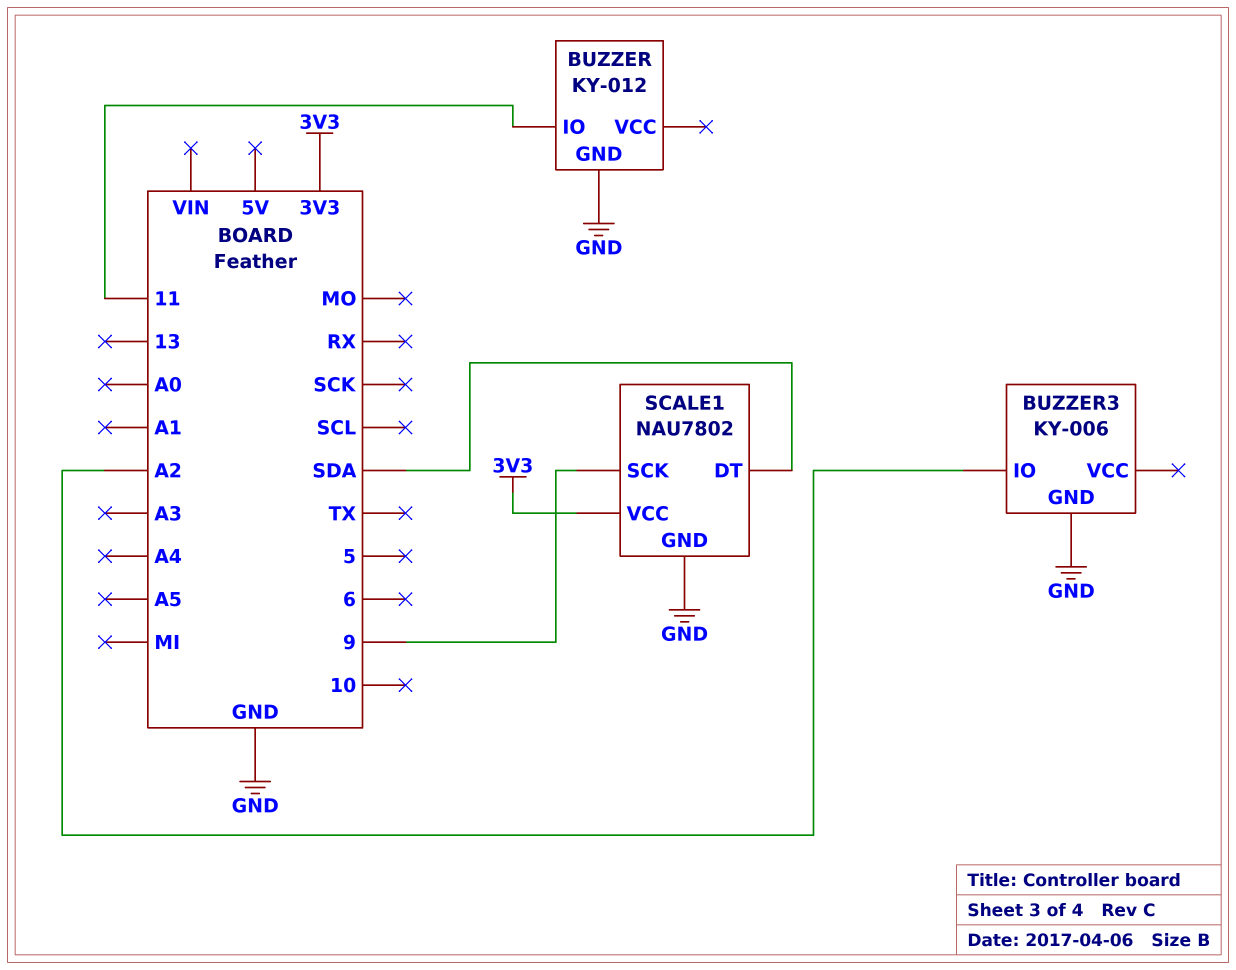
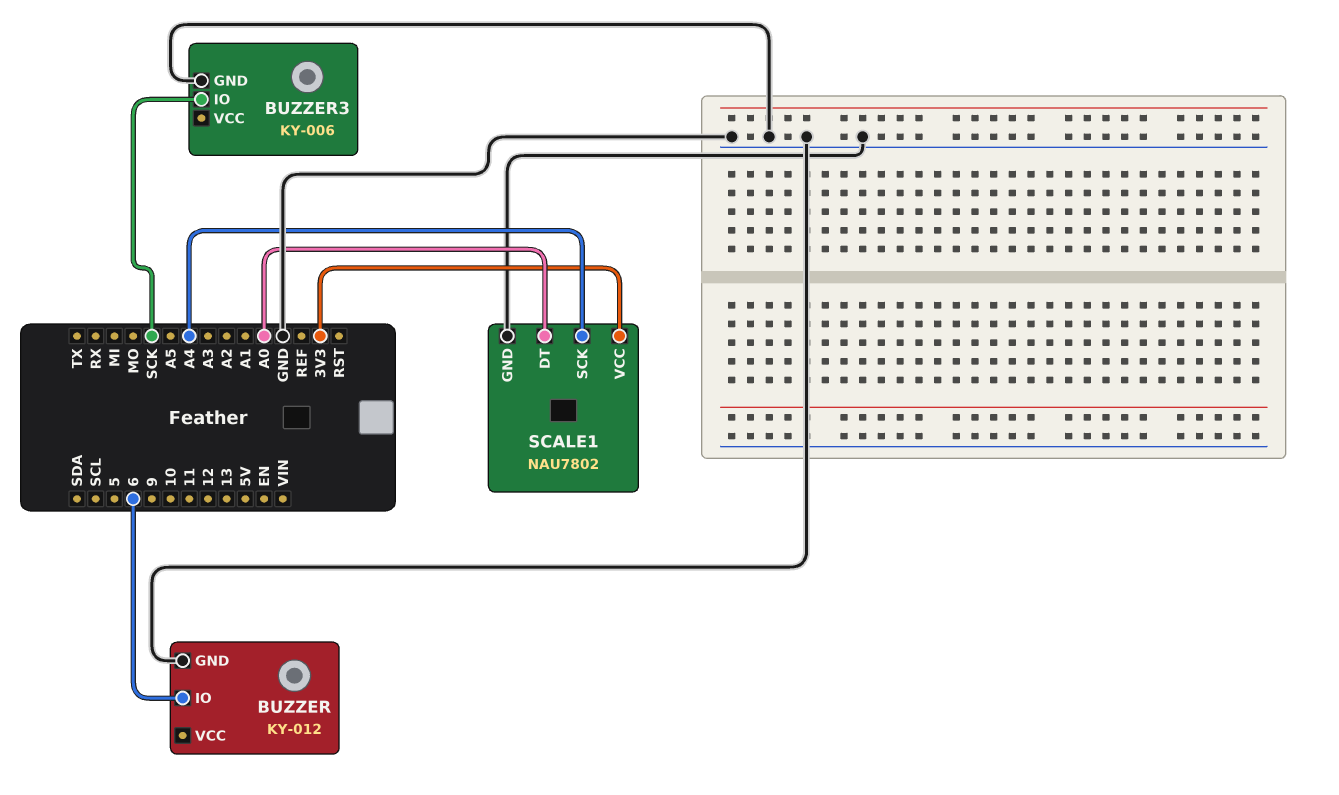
BUZZER pin IO: 11 -> 6
BUZZER3 pin IO: A2 -> SCK
SCALE1 pin DT: SDA -> A0
SCALE1 pin SCK: 9 -> A4

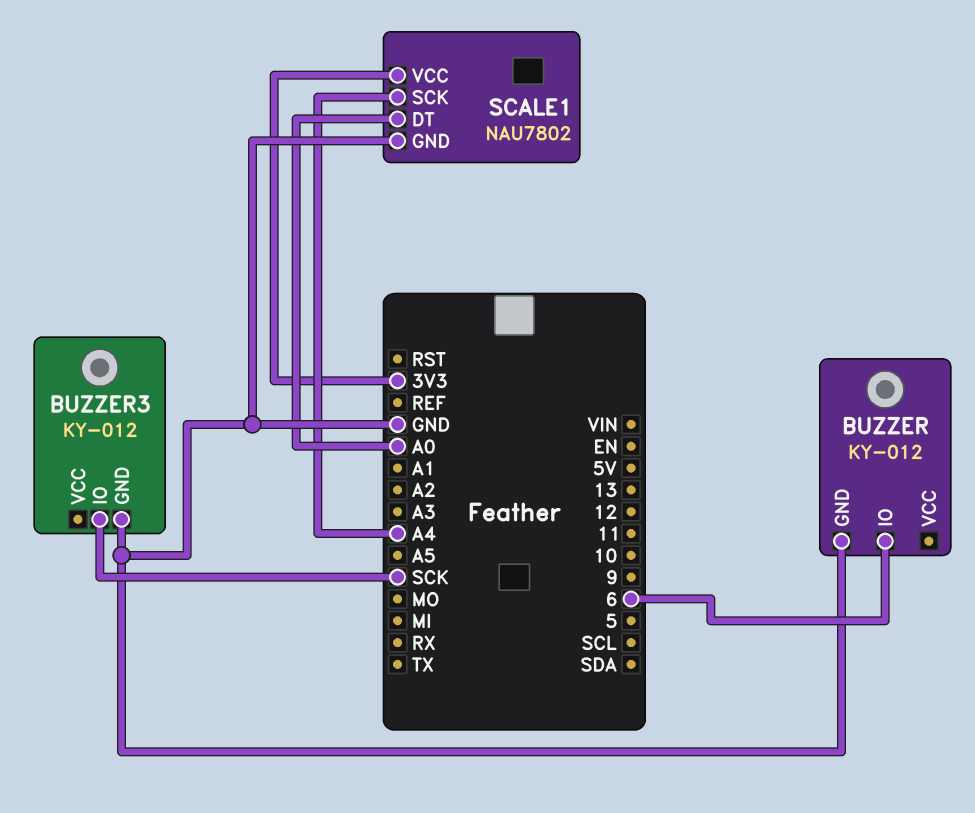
BUZZER3: KY-006 -> KY-012

